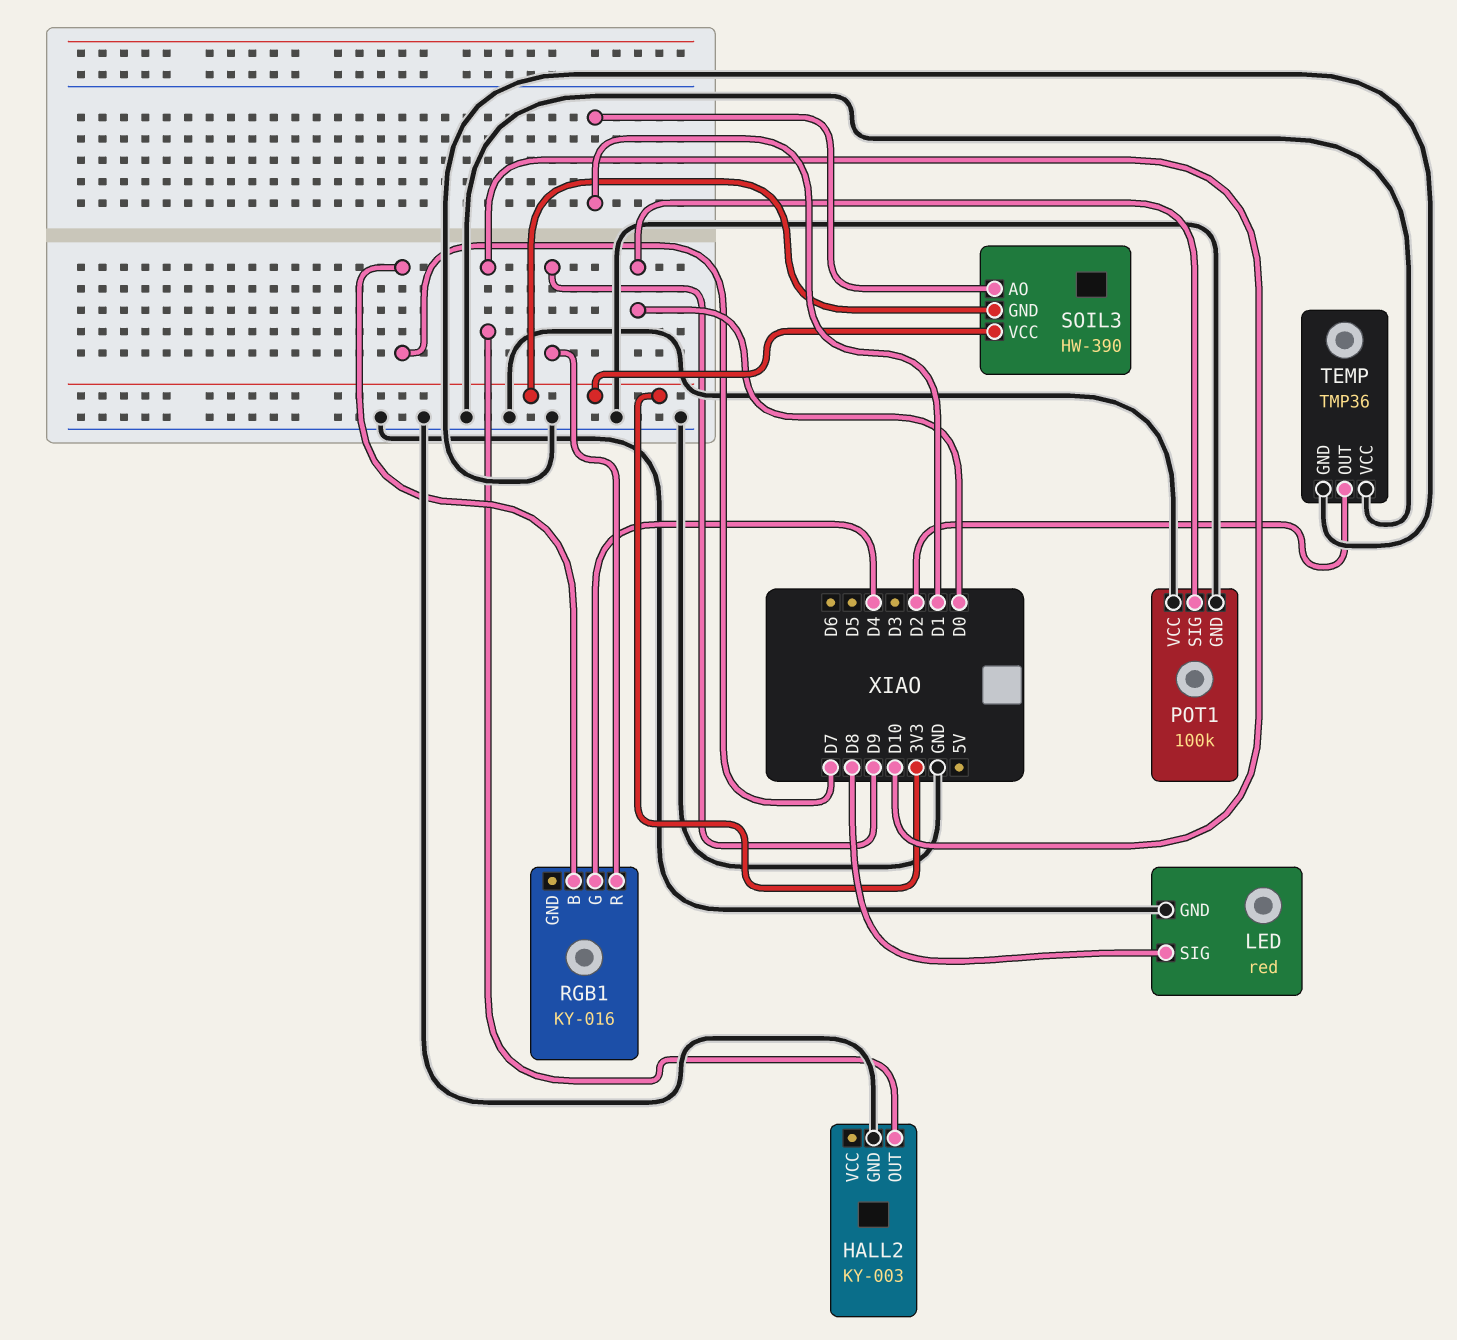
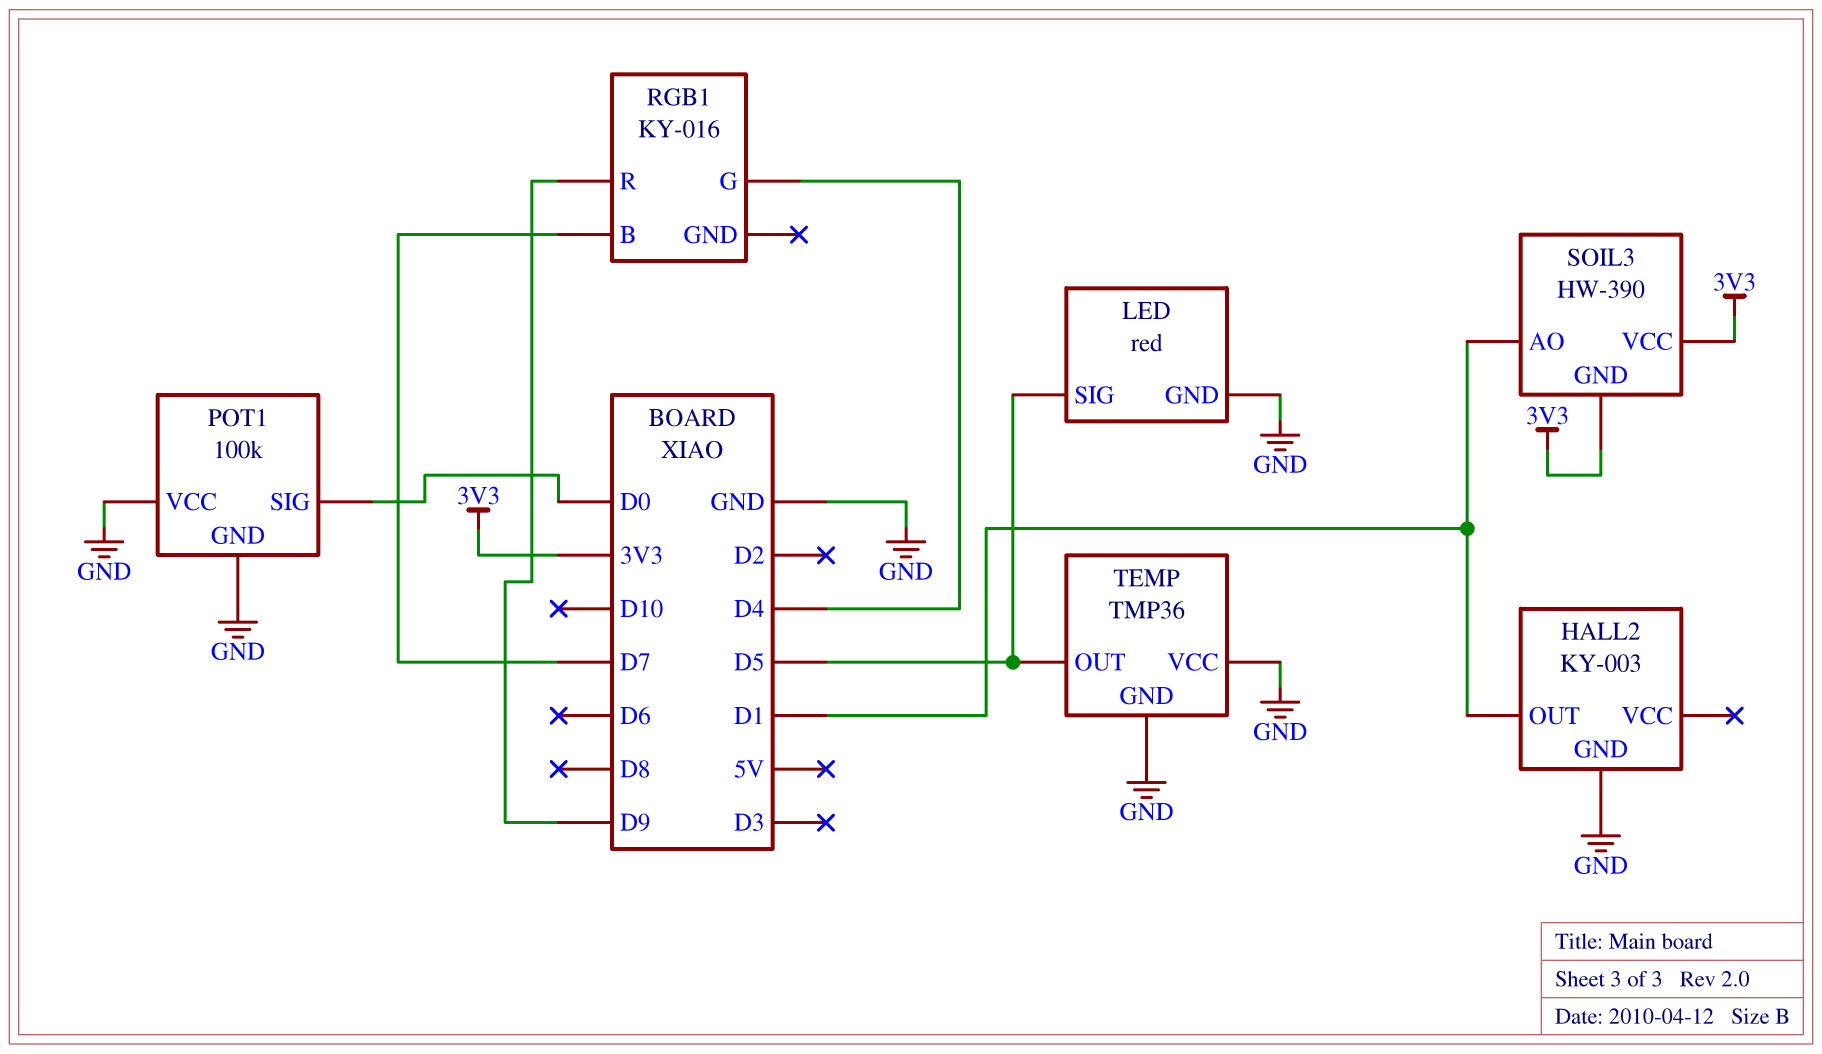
HALL2 pin OUT: D10 -> D1
LED pin SIG: D8 -> D5
TEMP pin OUT: D2 -> D5

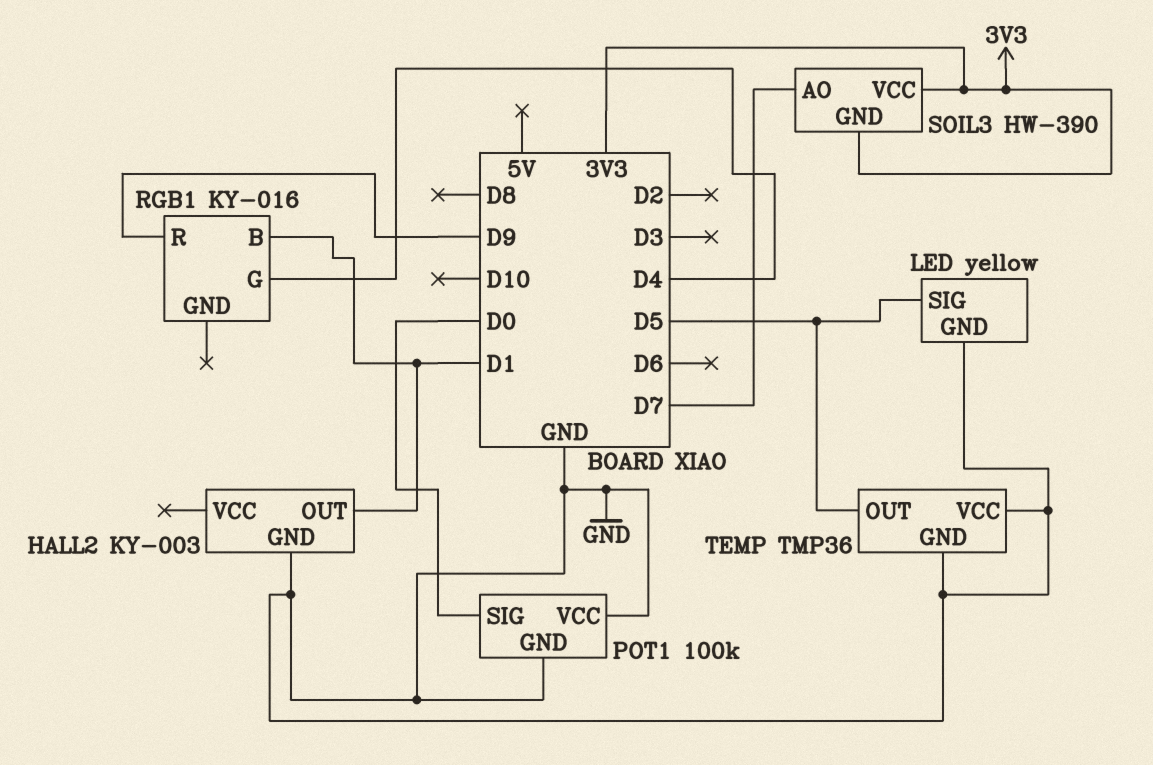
LED: red -> yellow
RGB1 pin B: D7 -> D1
SOIL3 pin AO: D1 -> D7

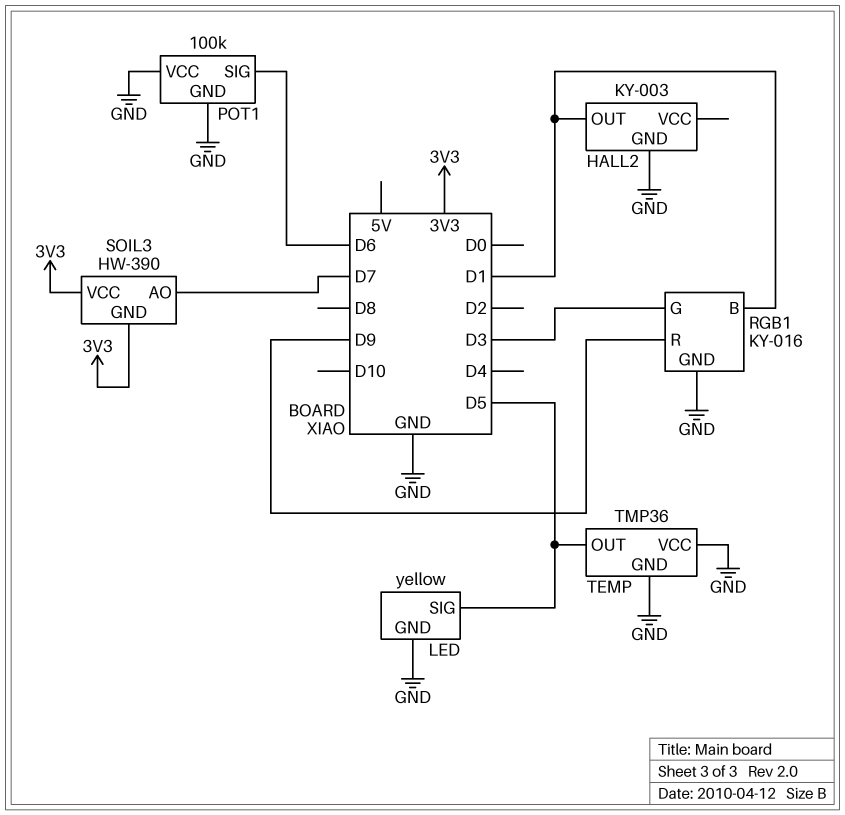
POT1 pin SIG: D0 -> D6
RGB1 pin G: D4 -> D3
RGB1 pin GND: none -> GND

